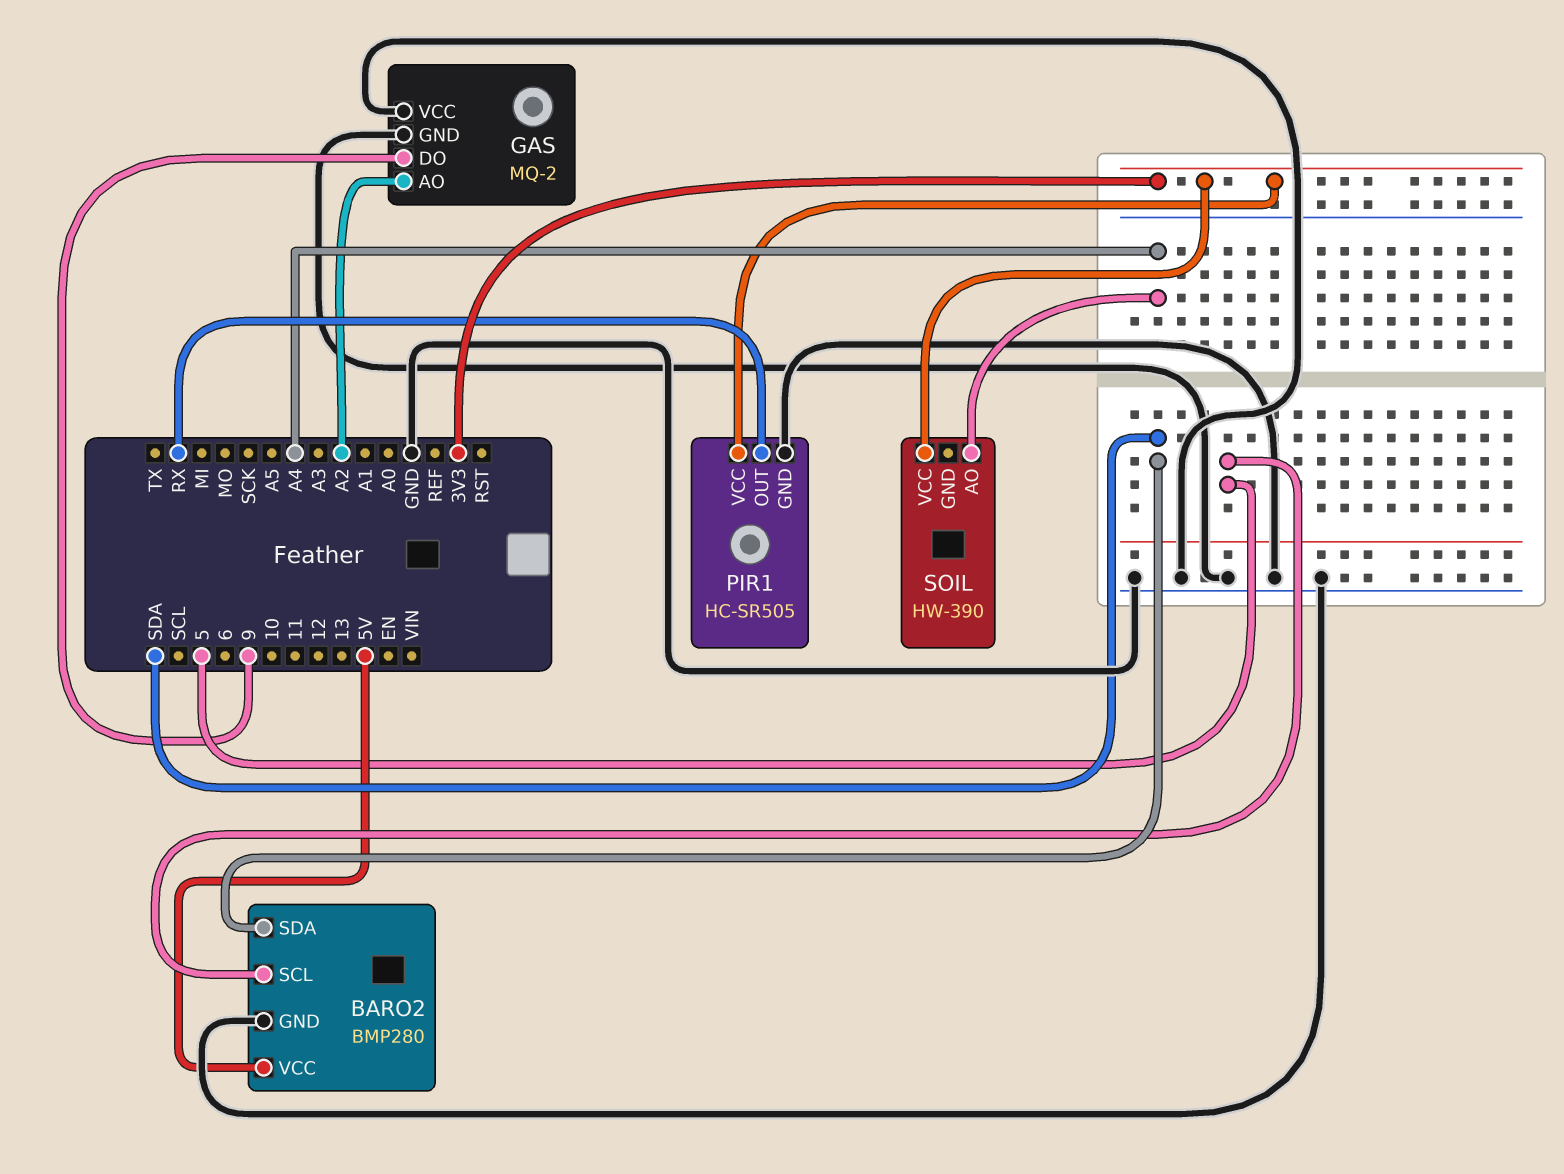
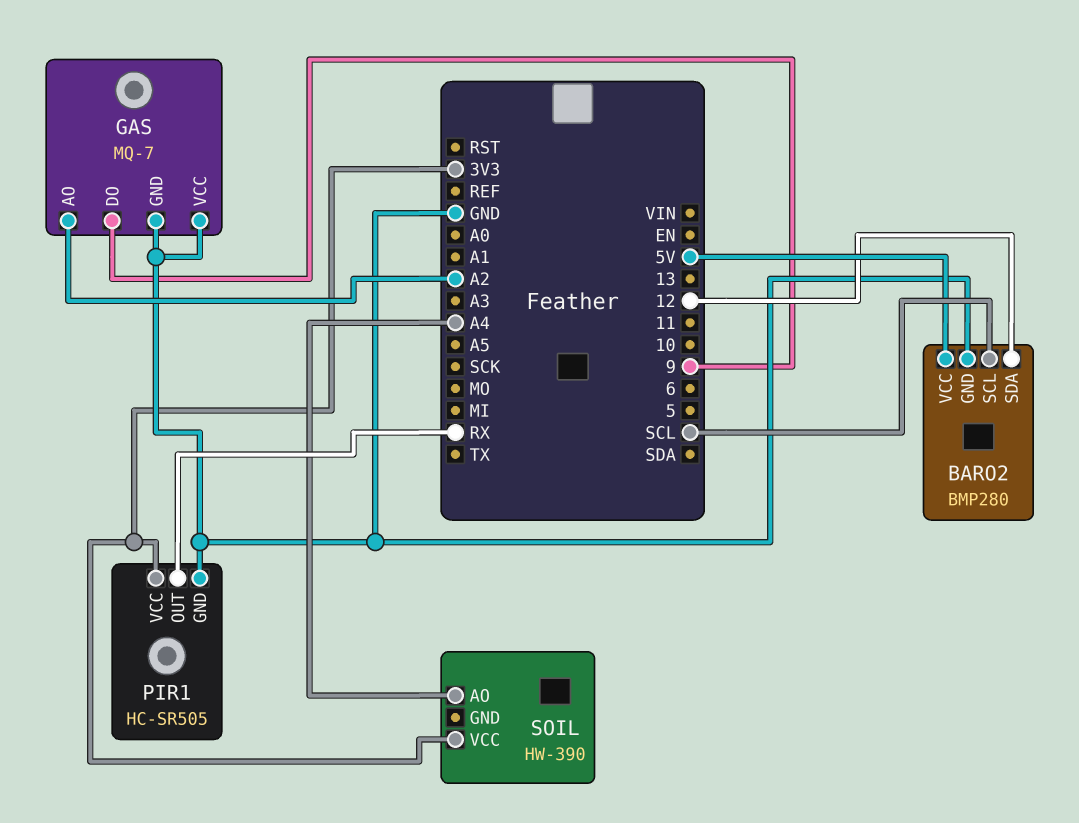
BARO2 pin SCL: 5 -> SCL
BARO2 pin SDA: SDA -> 12
GAS: MQ-2 -> MQ-7

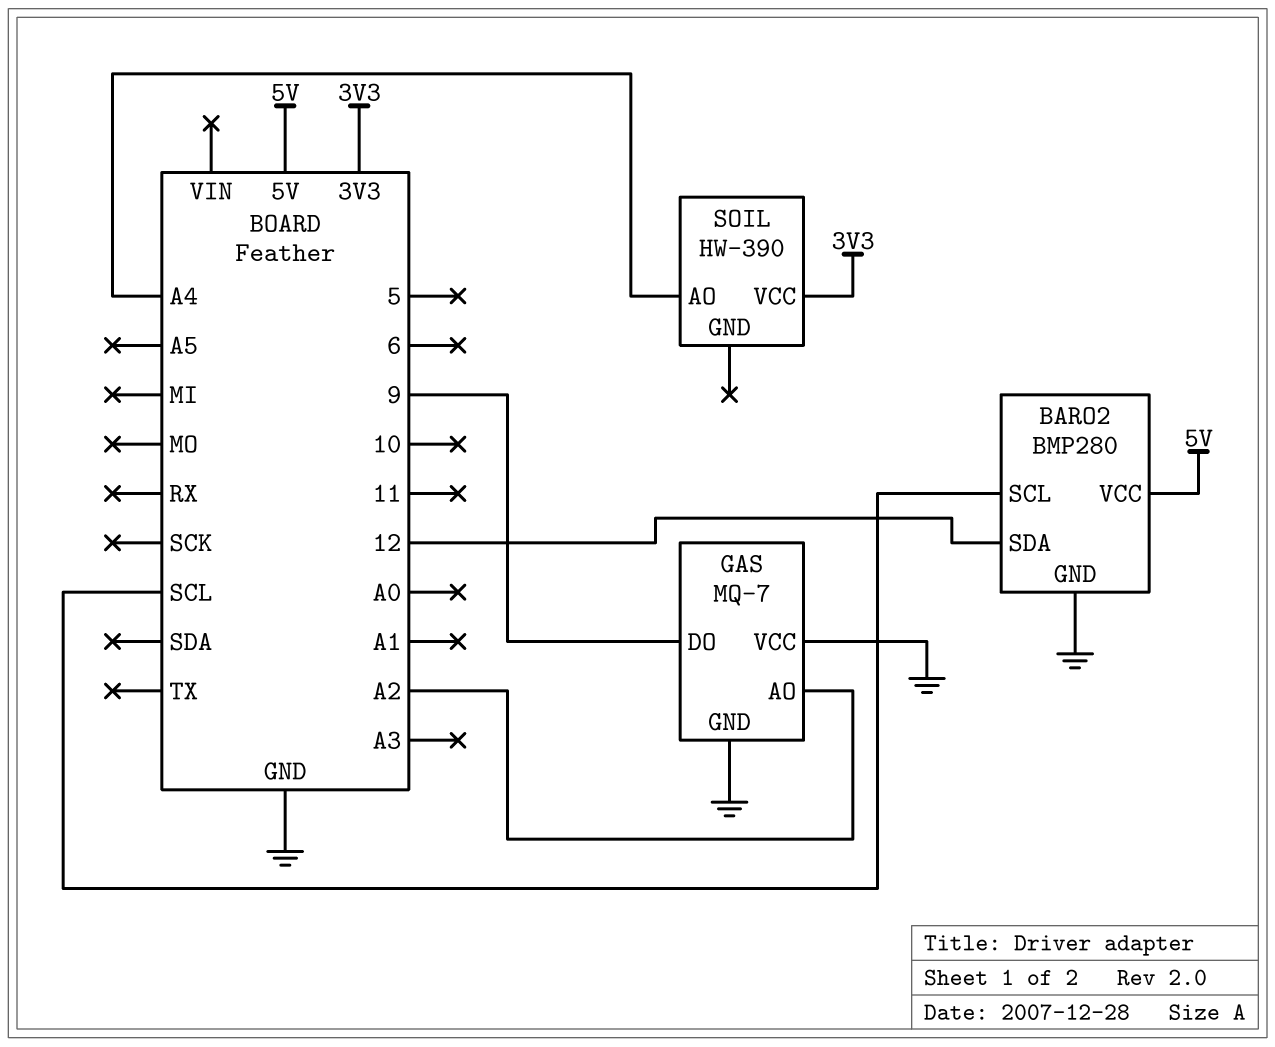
PIR1: HC-SR505 -> none
PIR1 pin GND: GND -> none
PIR1 pin OUT: RX -> none
PIR1 pin VCC: 3V3 -> none

